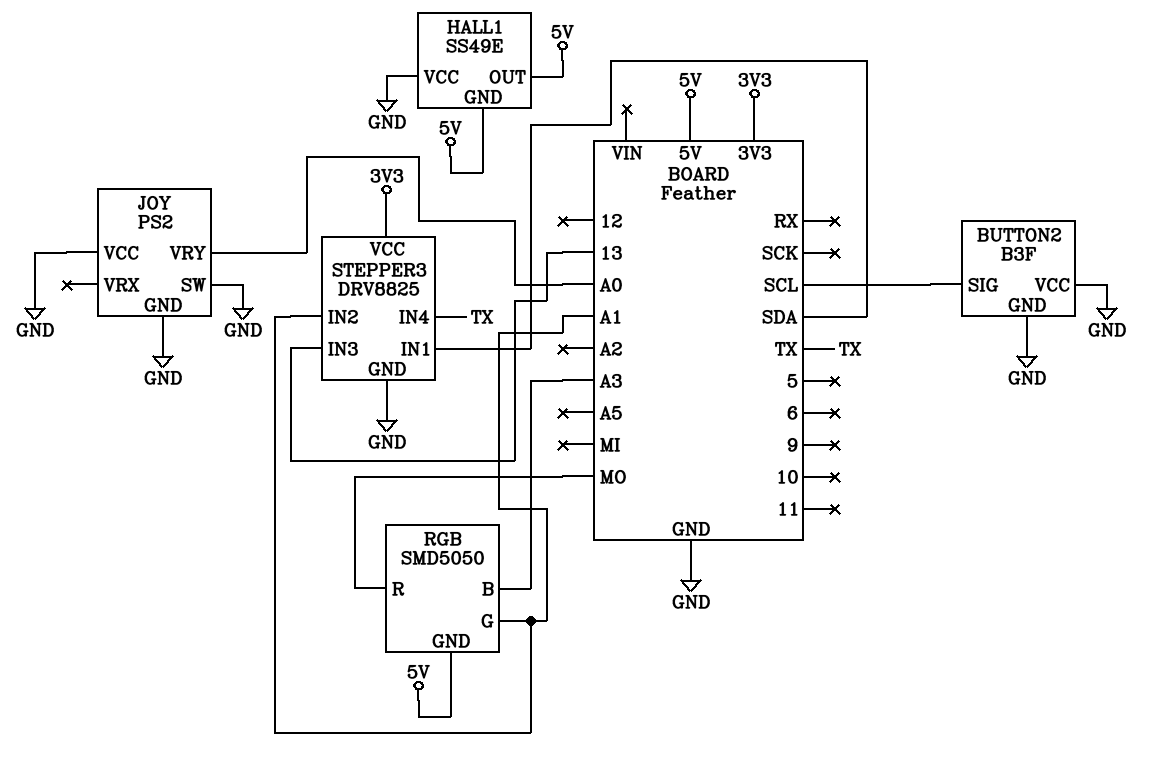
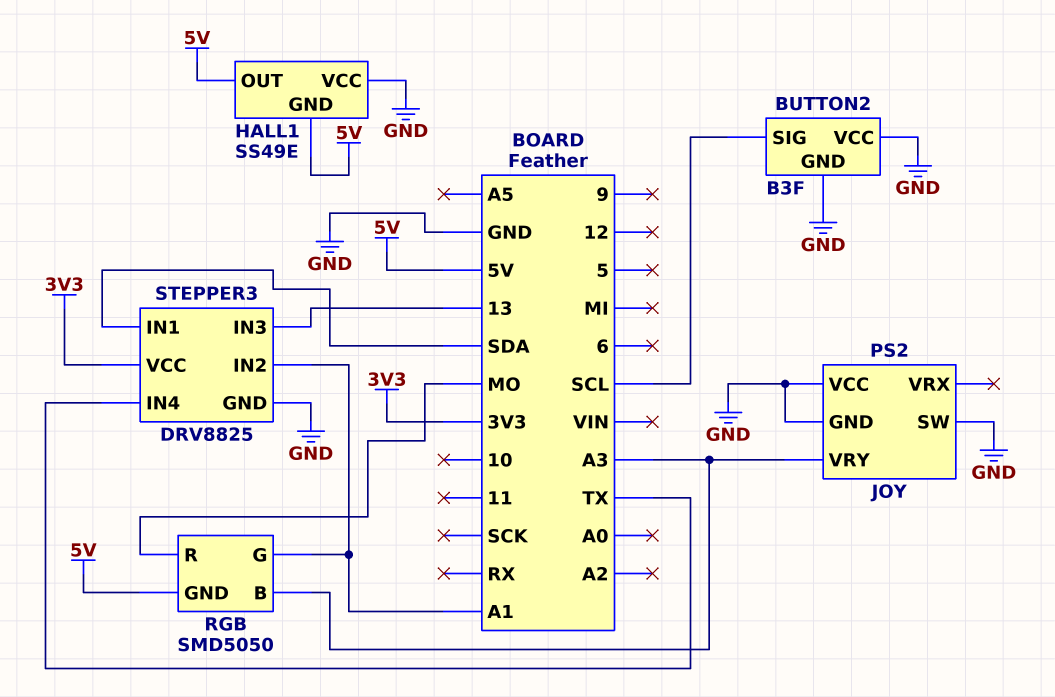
JOY pin VRY: A0 -> A3

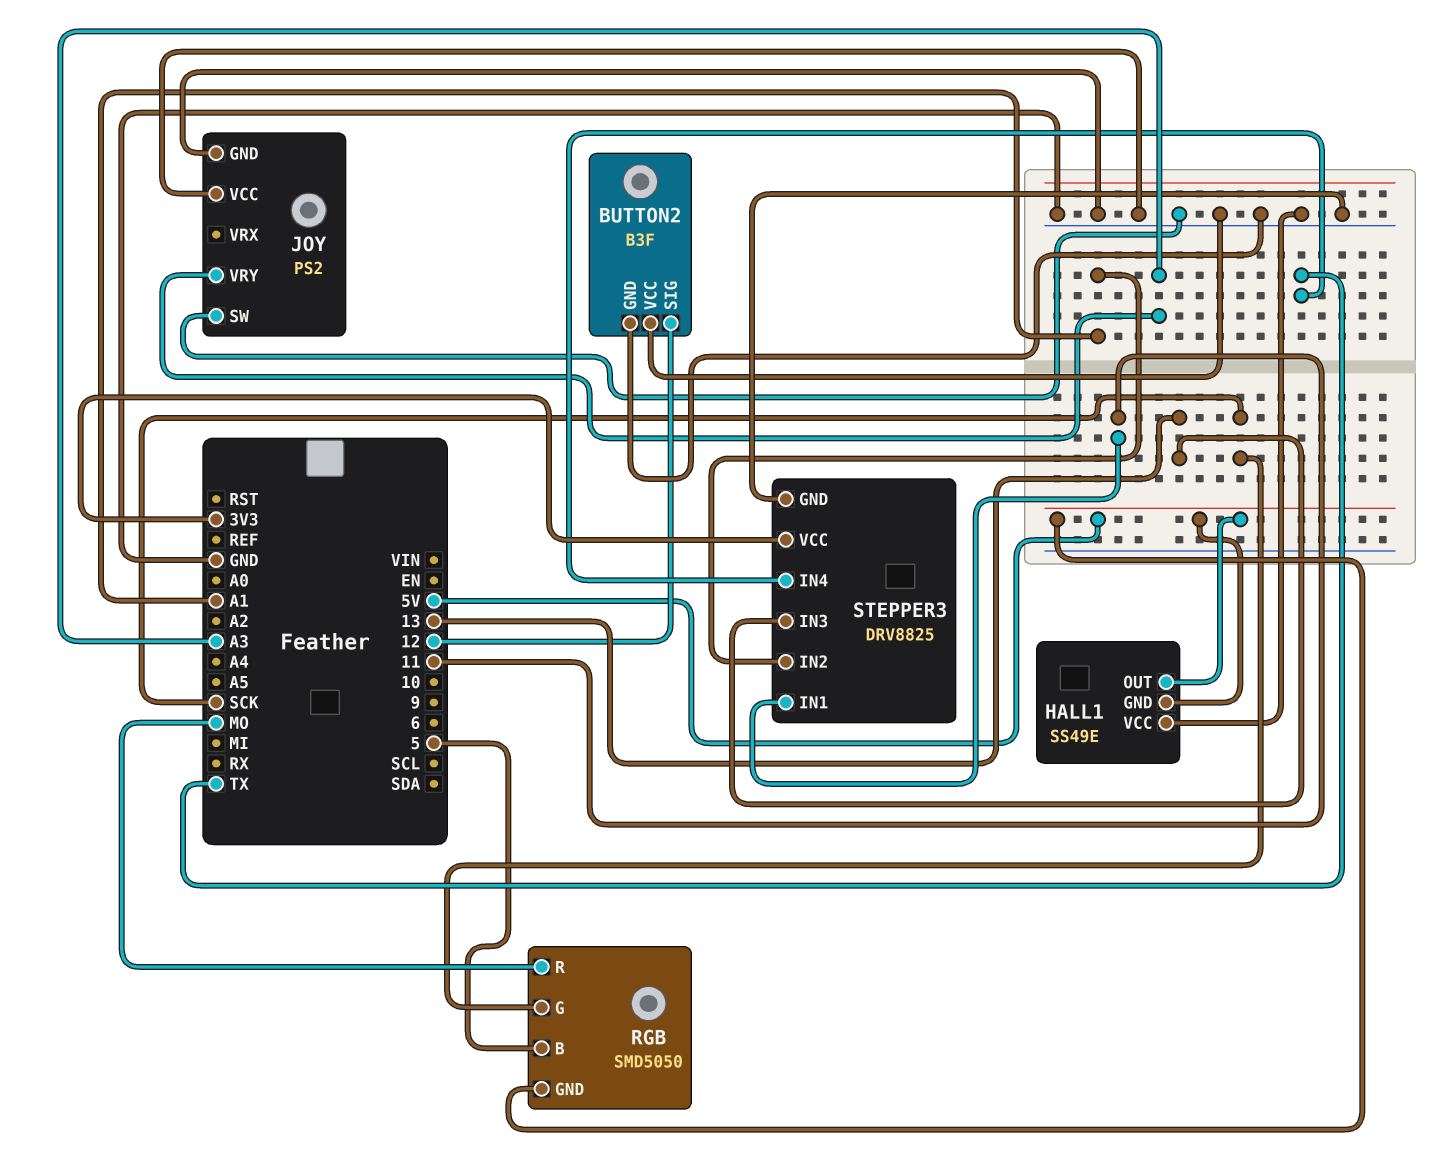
BUTTON2 pin SIG: SCL -> 12
RGB pin B: A3 -> 5
RGB pin G: A1 -> SCK
STEPPER3 pin IN1: SDA -> 11

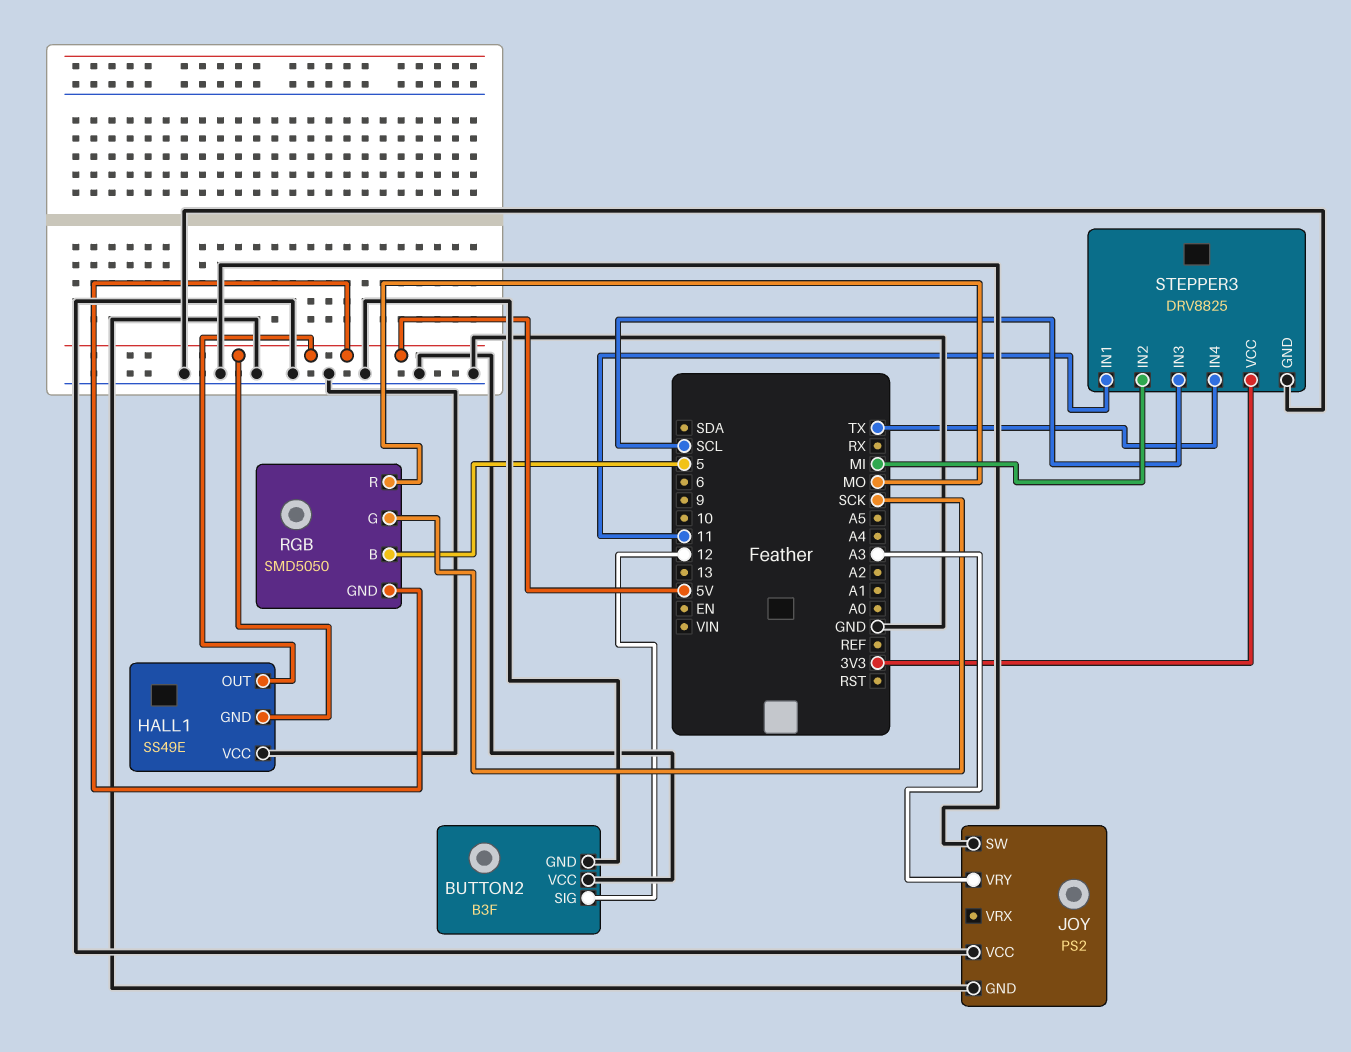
STEPPER3 pin IN2: A1 -> MI
STEPPER3 pin IN3: 13 -> SCL

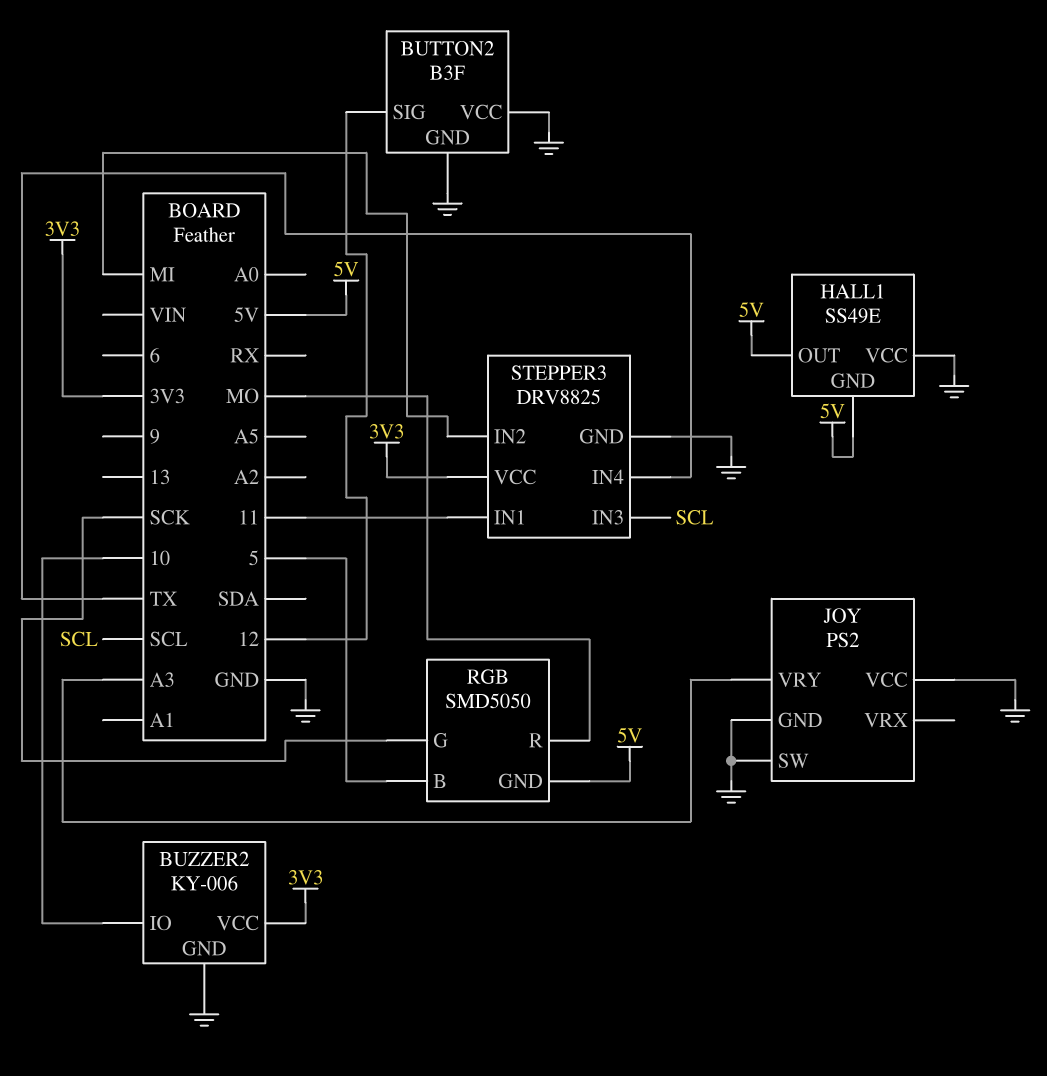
BUZZER2: none -> KY-006
BUZZER2 pin GND: none -> GND
BUZZER2 pin IO: none -> 10
BUZZER2 pin VCC: none -> 3V3

